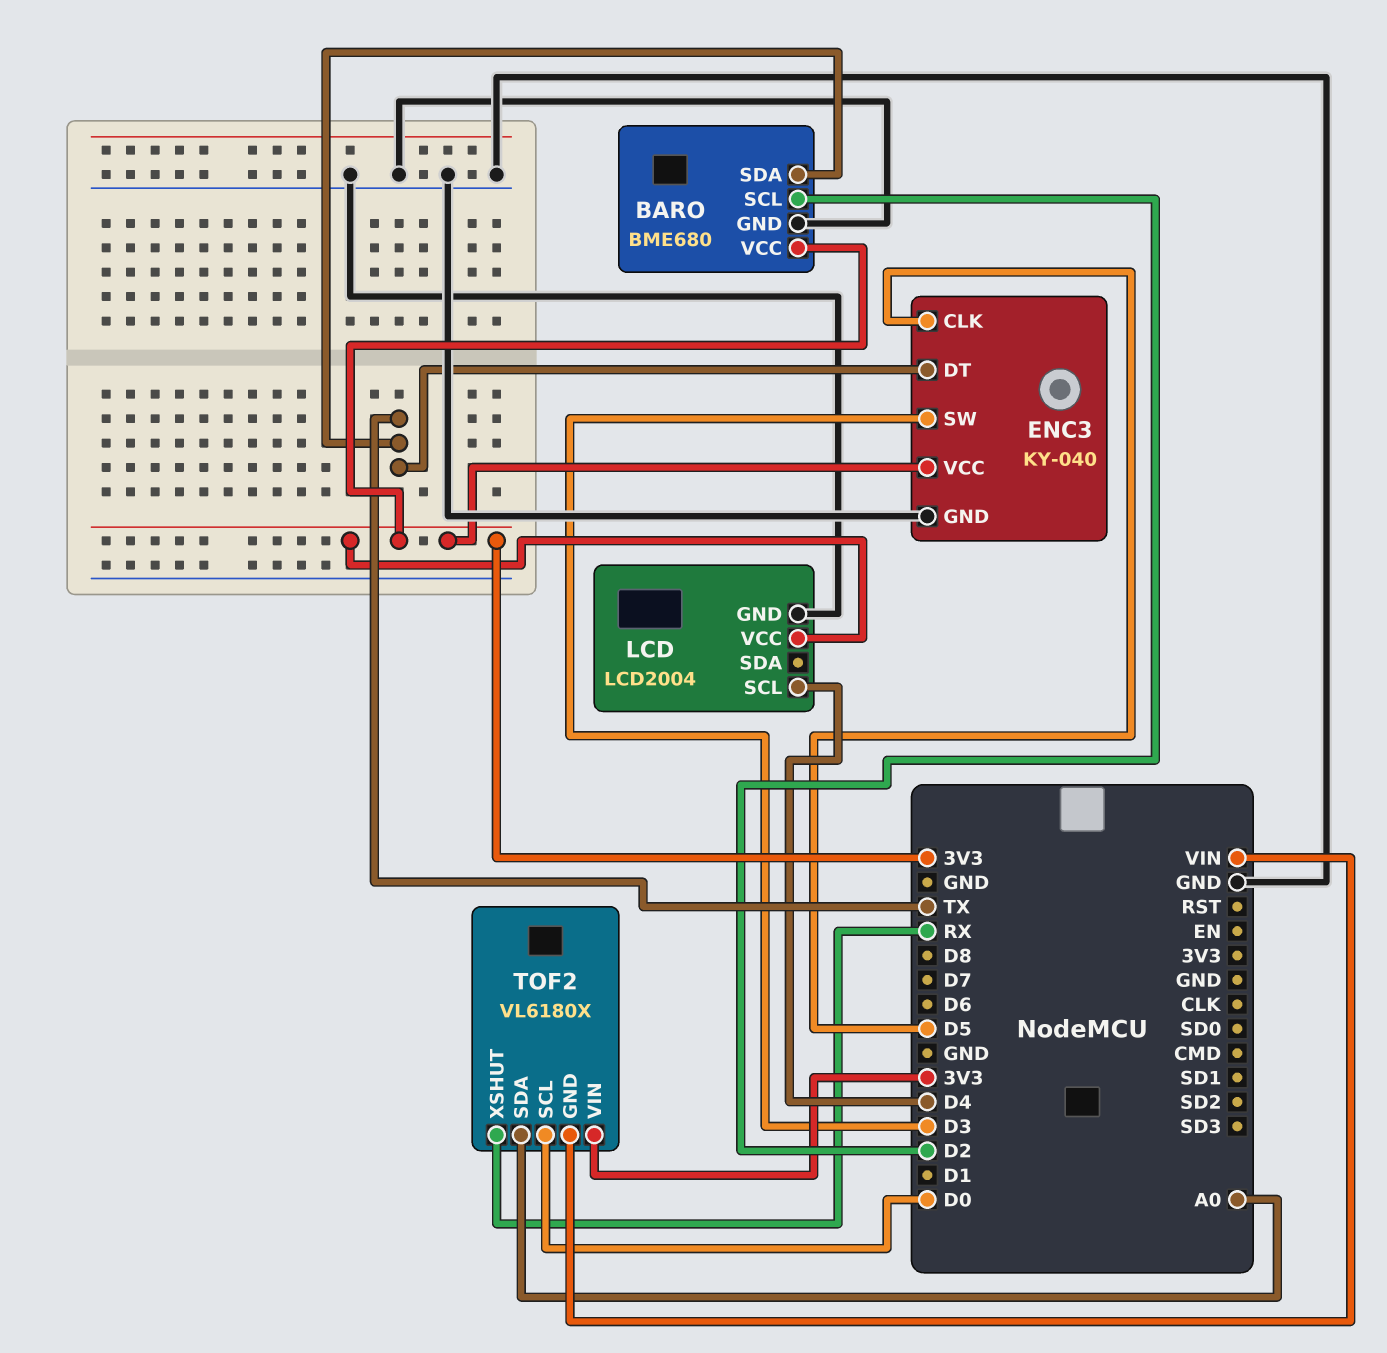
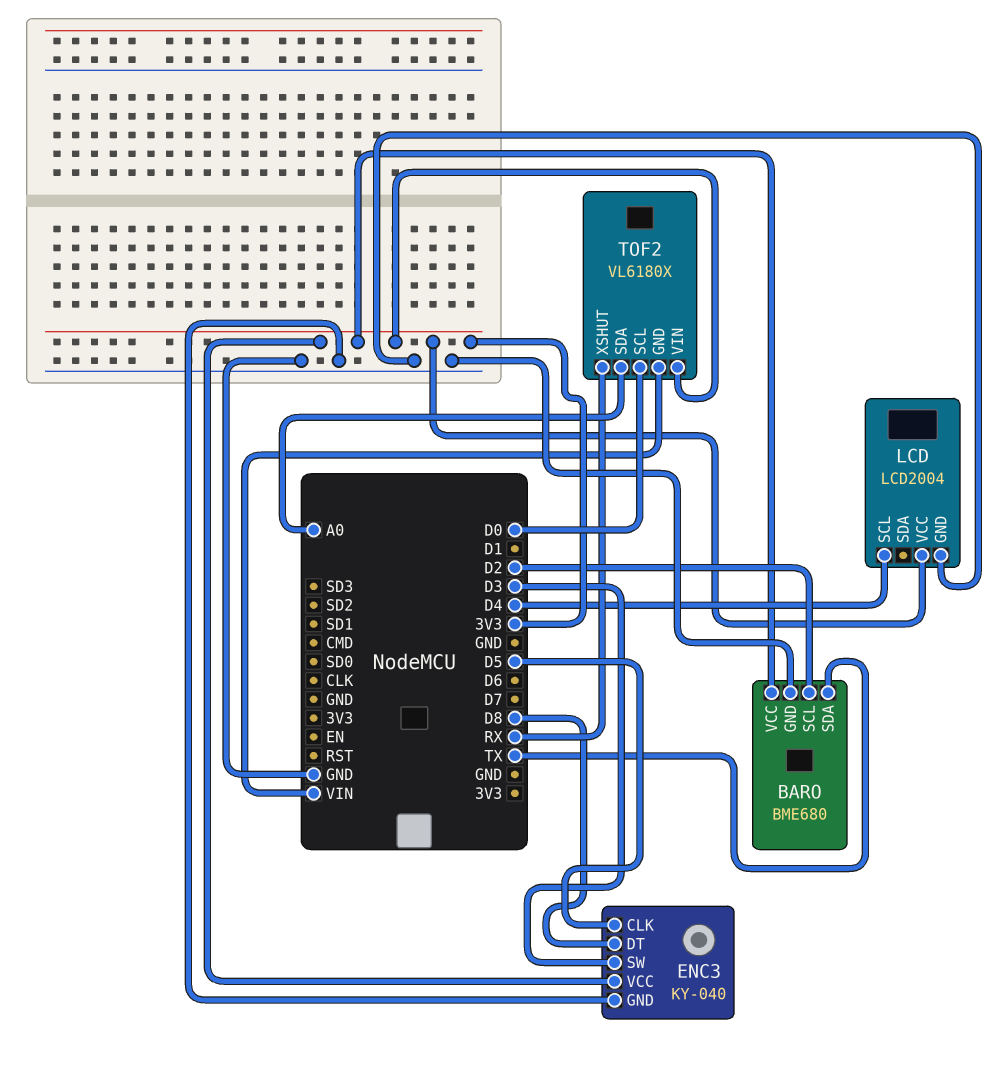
ENC3 pin DT: TX -> D8

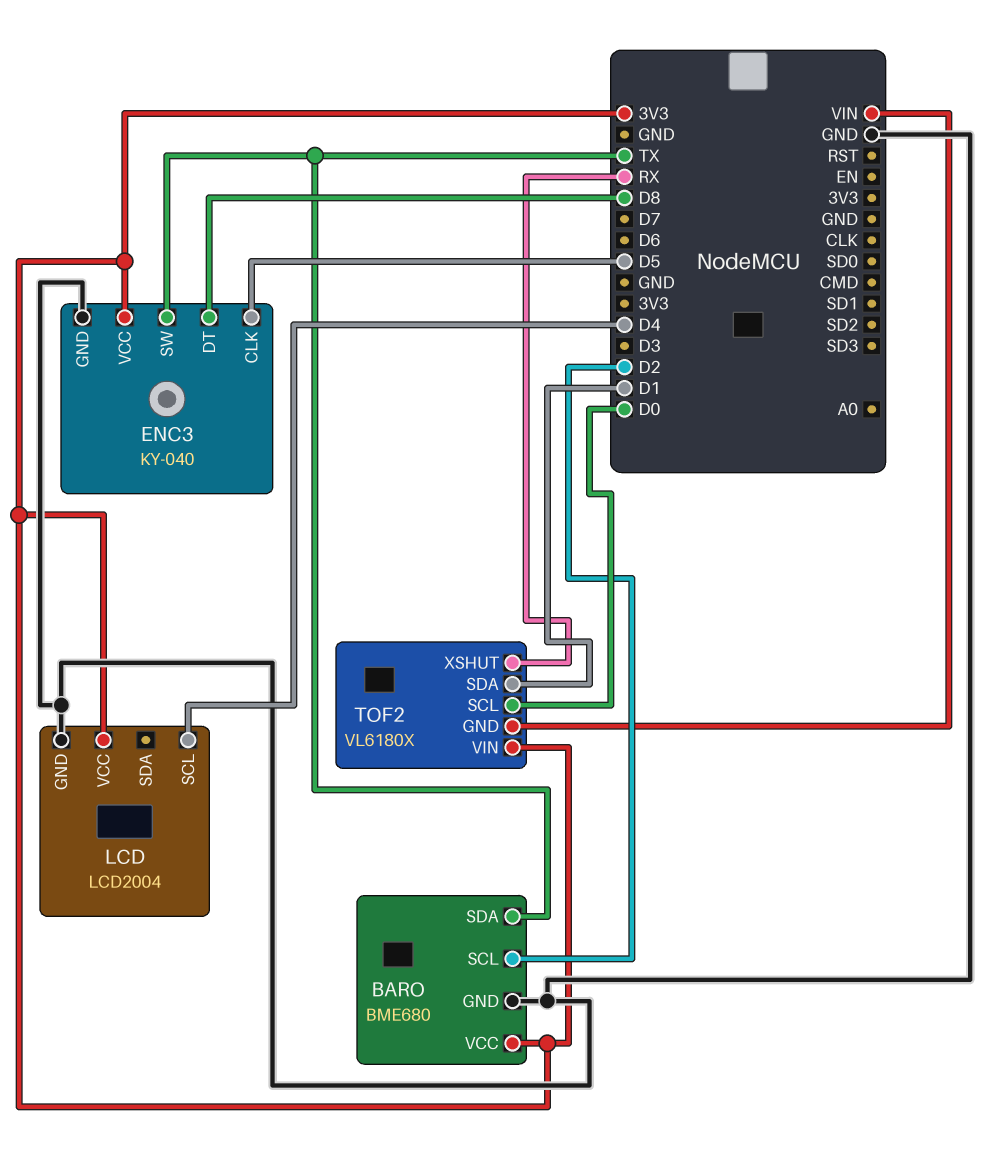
ENC3 pin SW: D3 -> TX
TOF2 pin SDA: A0 -> D1

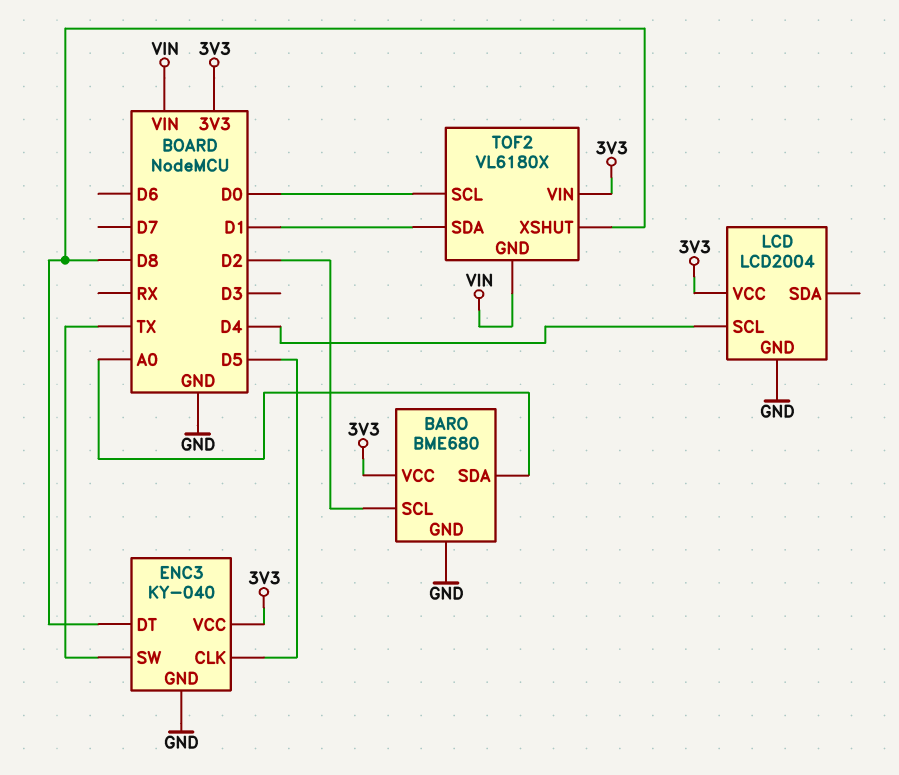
BARO pin SDA: TX -> A0
TOF2 pin XSHUT: RX -> D8

